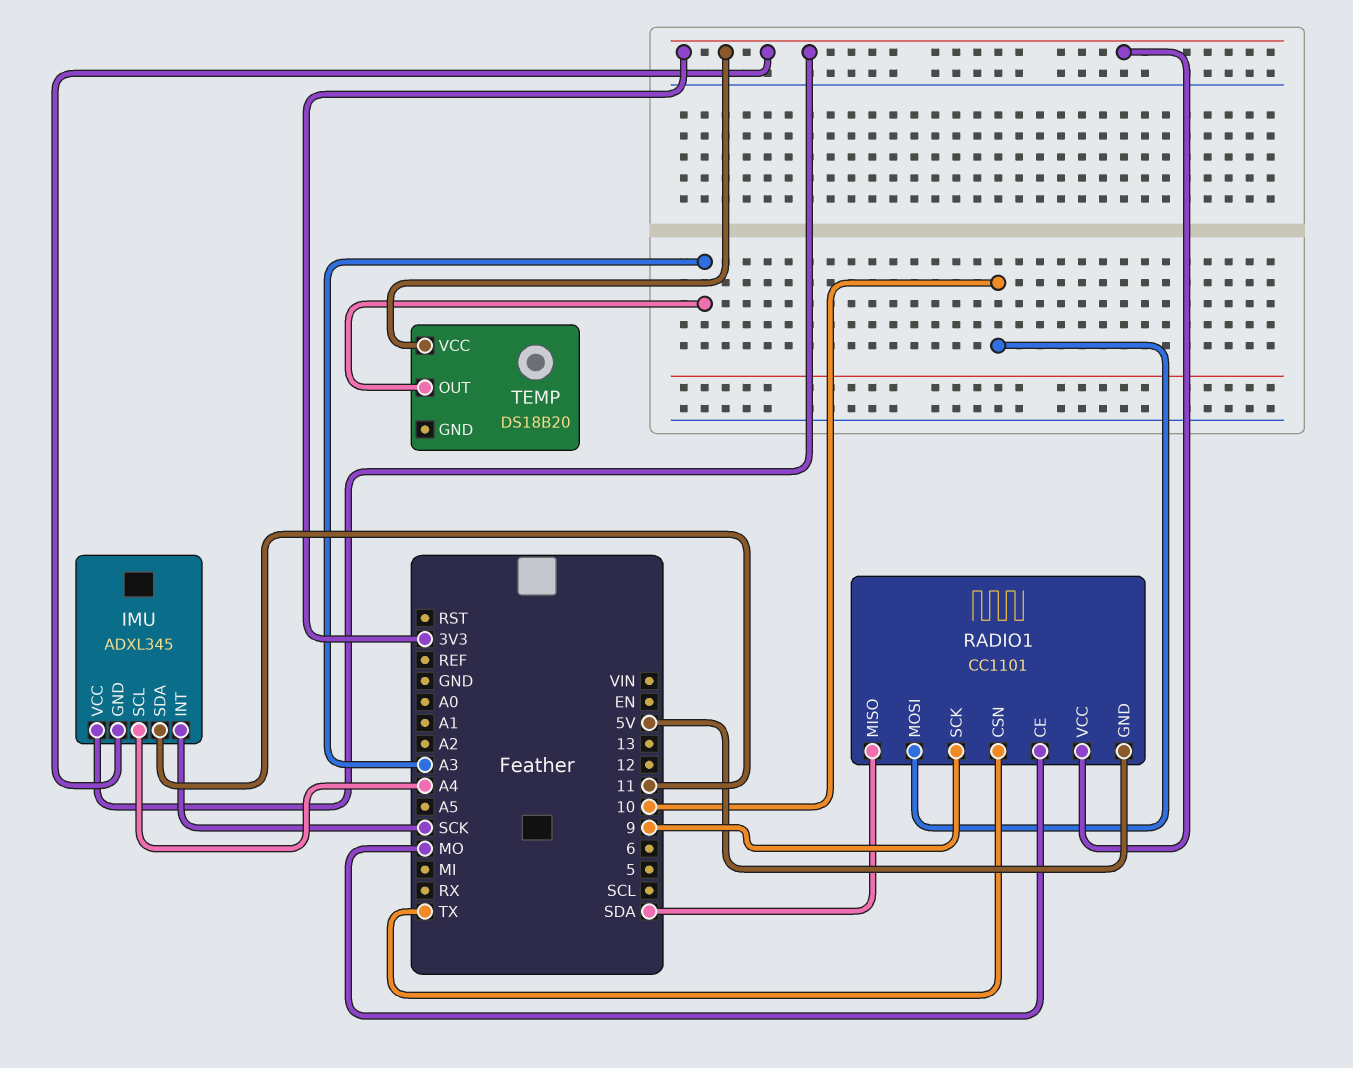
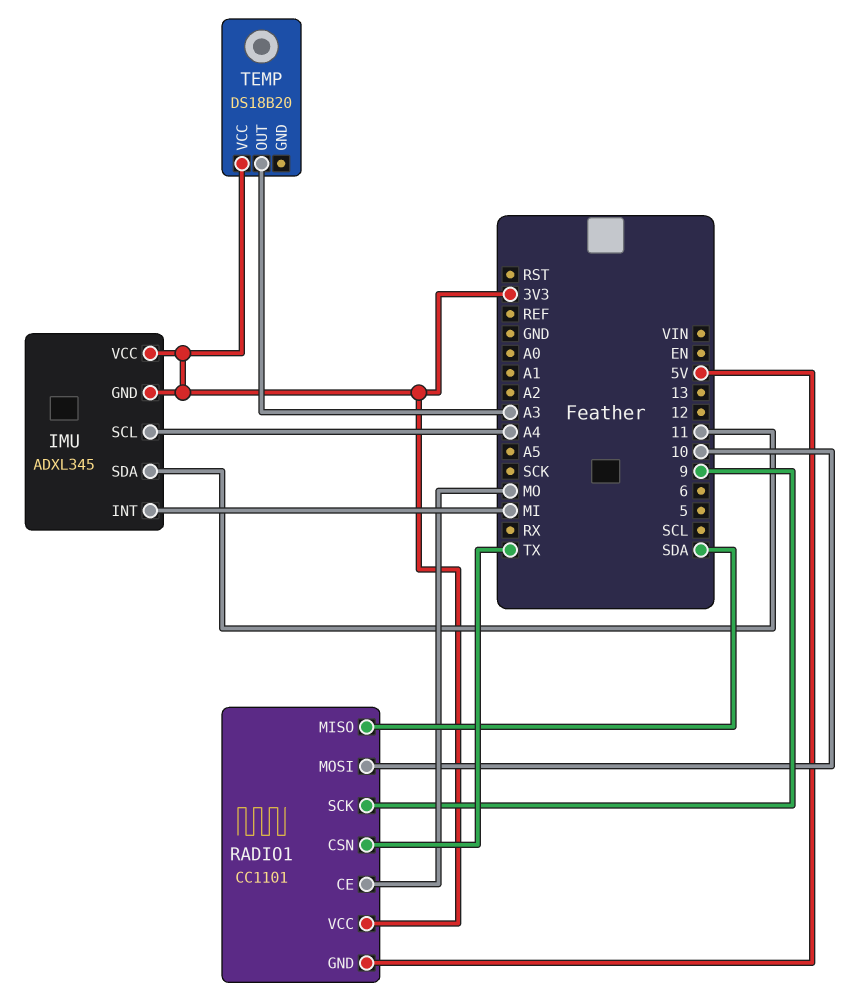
IMU pin INT: SCK -> MI

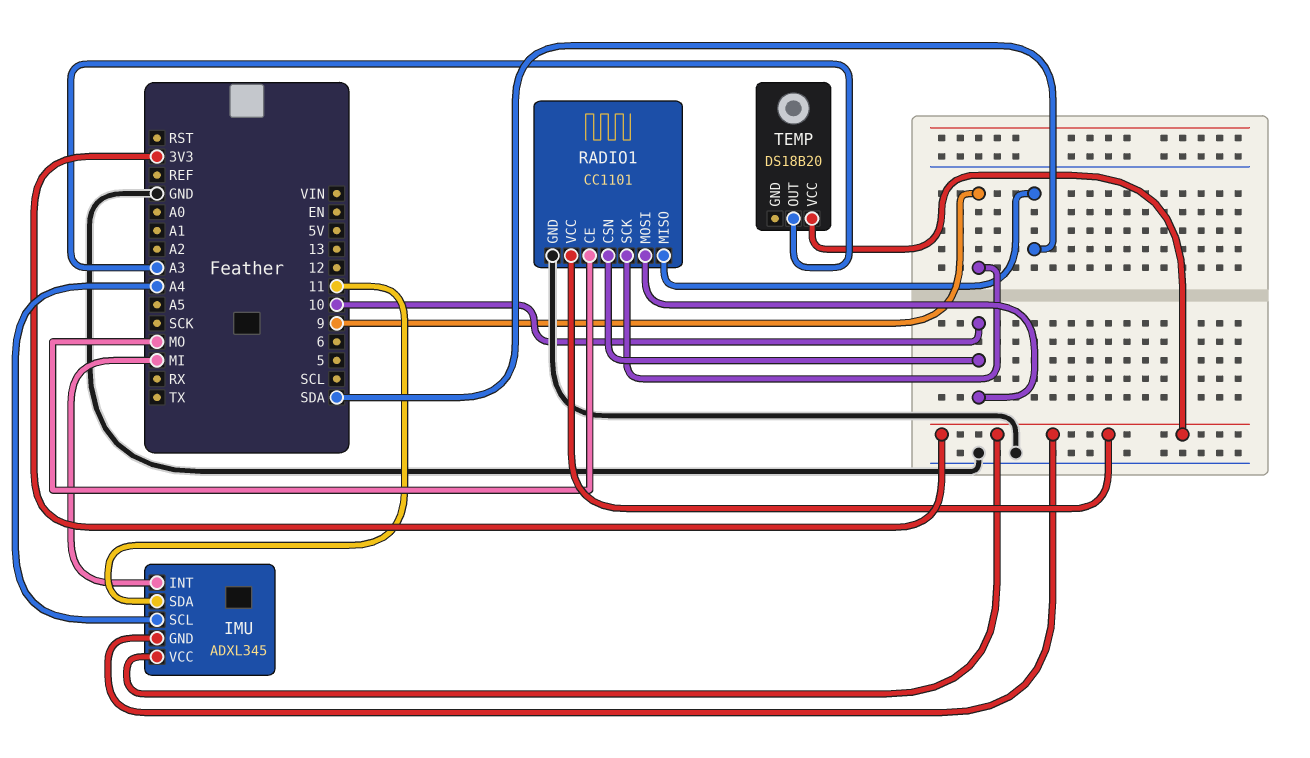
RADIO1 pin CSN: TX -> 10
RADIO1 pin GND: 5V -> GND

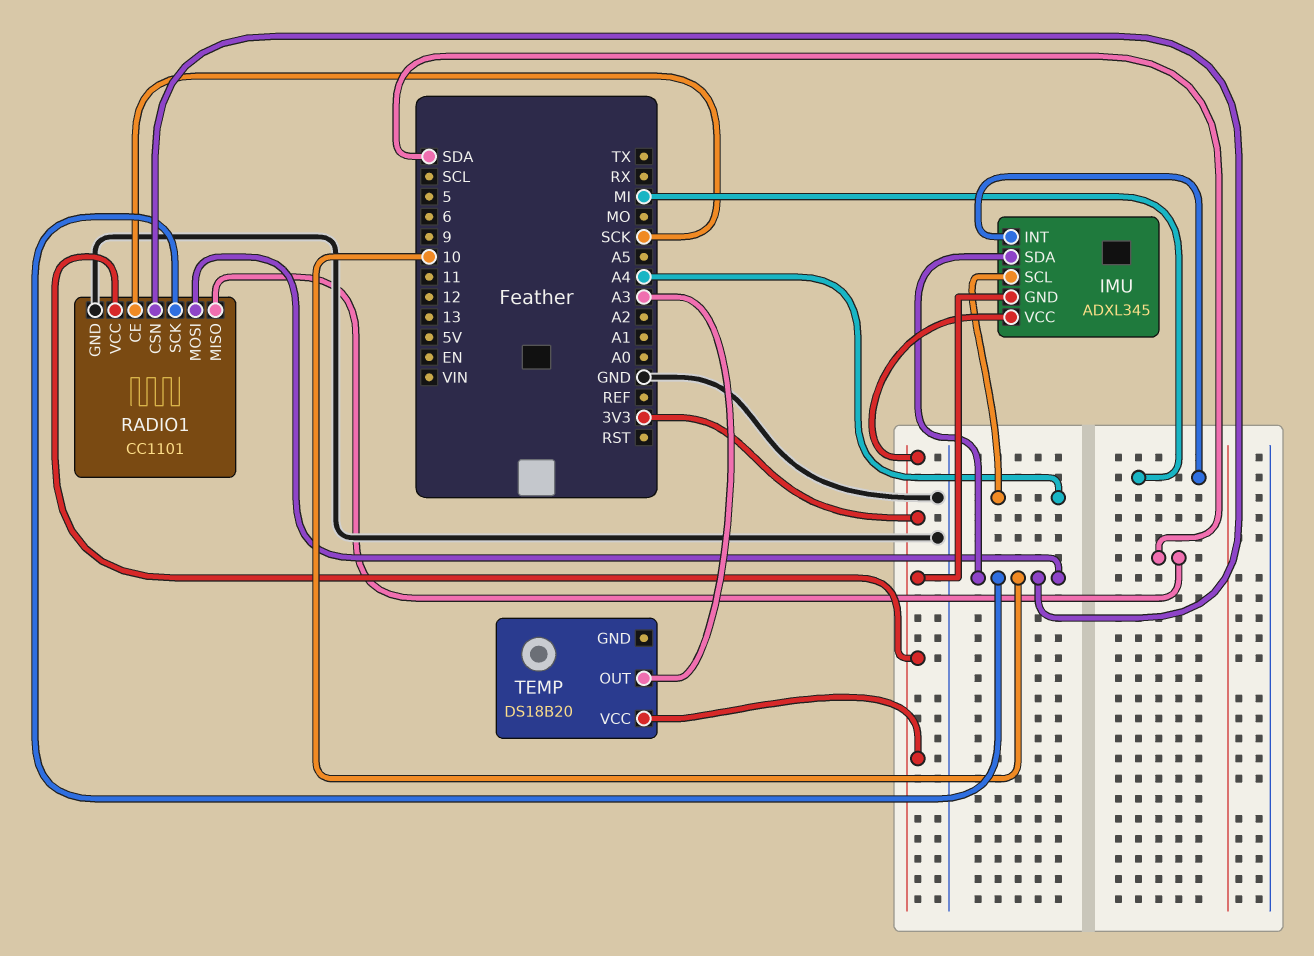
IMU pin SDA: 11 -> 10
RADIO1 pin CE: MO -> SCK
RADIO1 pin SCK: 9 -> 10

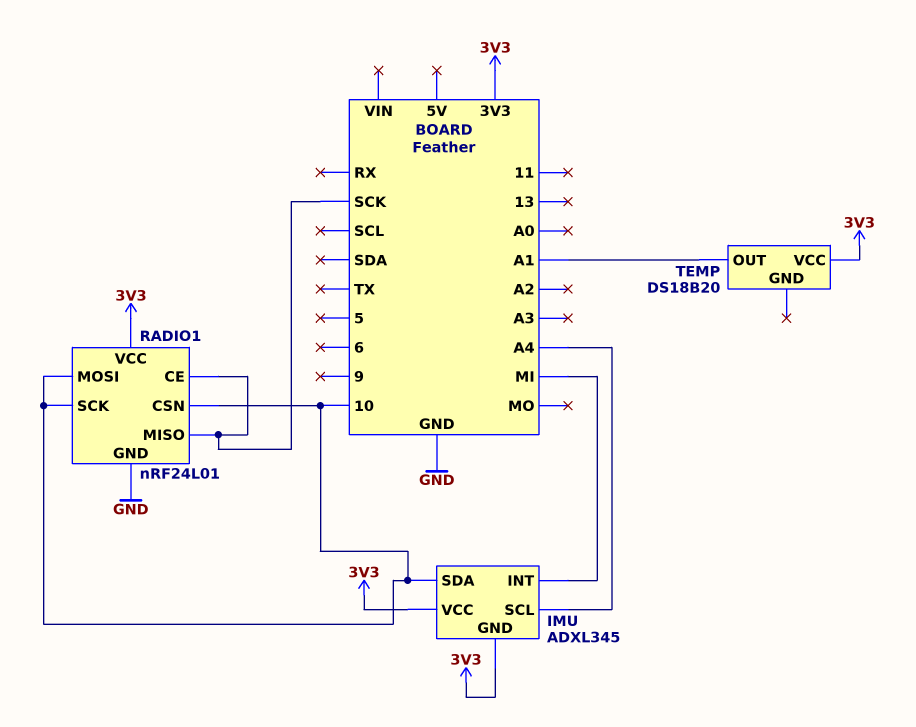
RADIO1: CC1101 -> nRF24L01
RADIO1 pin MISO: SDA -> SCK
TEMP pin OUT: A3 -> A1

